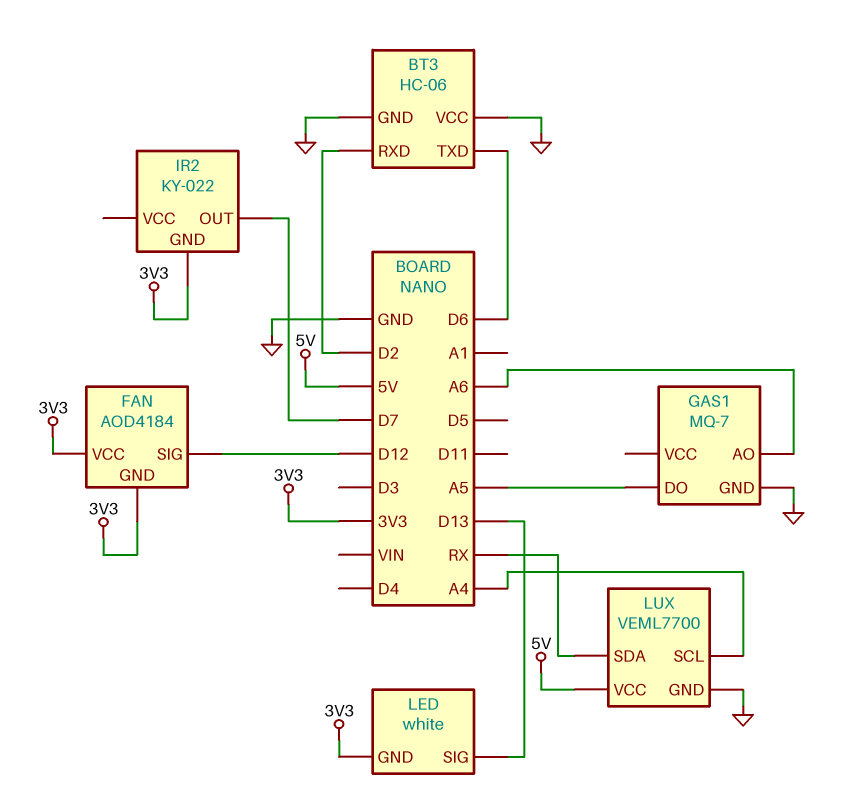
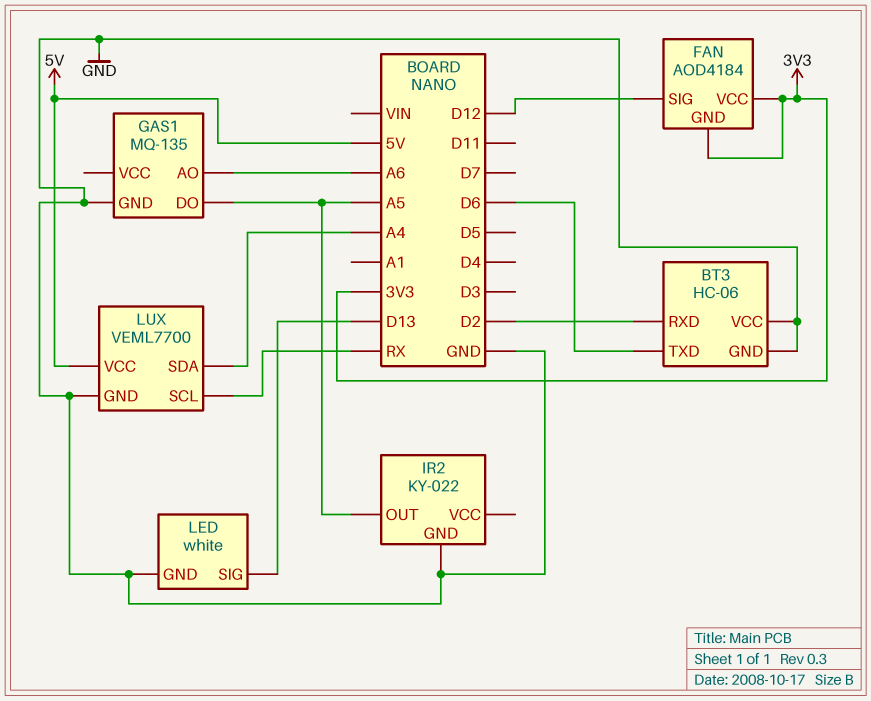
GAS1: MQ-7 -> MQ-135
IR2 pin GND: 3V3 -> GND
IR2 pin OUT: D7 -> A5
LED pin GND: 3V3 -> GND
LUX pin SCL: A4 -> RX
LUX pin SDA: RX -> A4

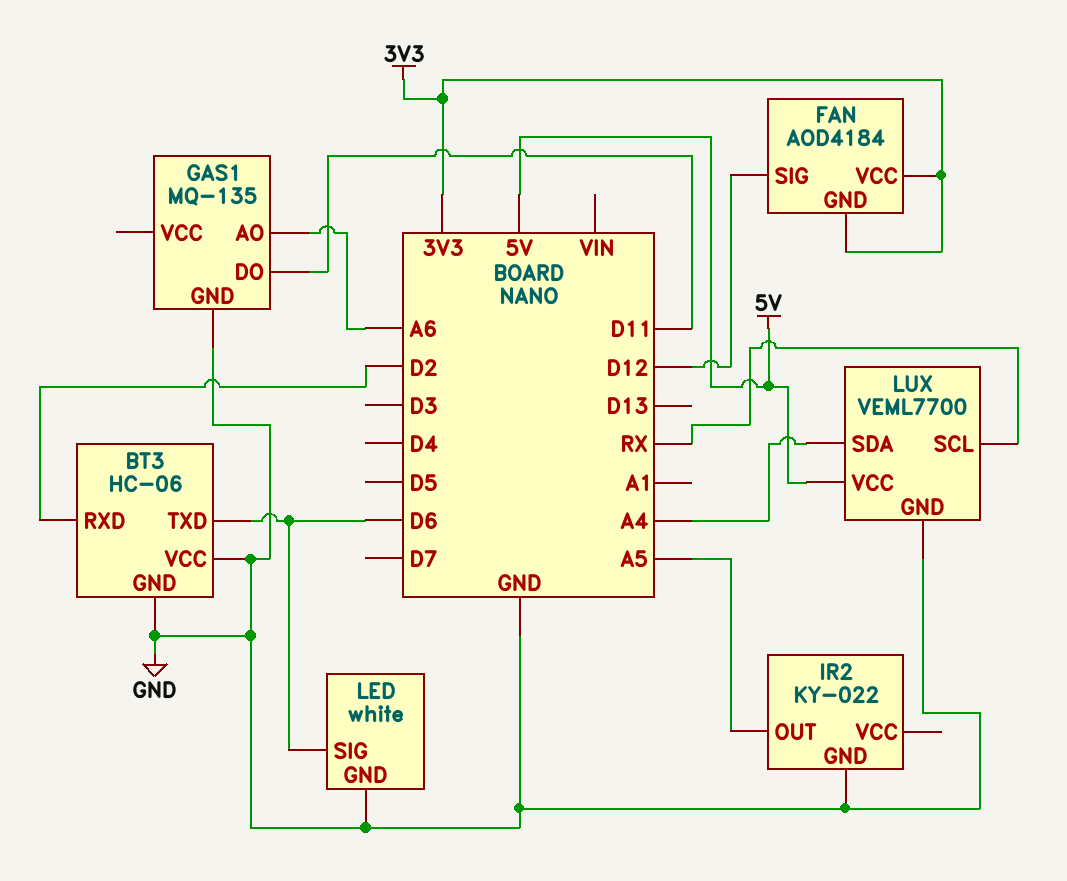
GAS1 pin DO: A5 -> D11
LED pin SIG: D13 -> D6

